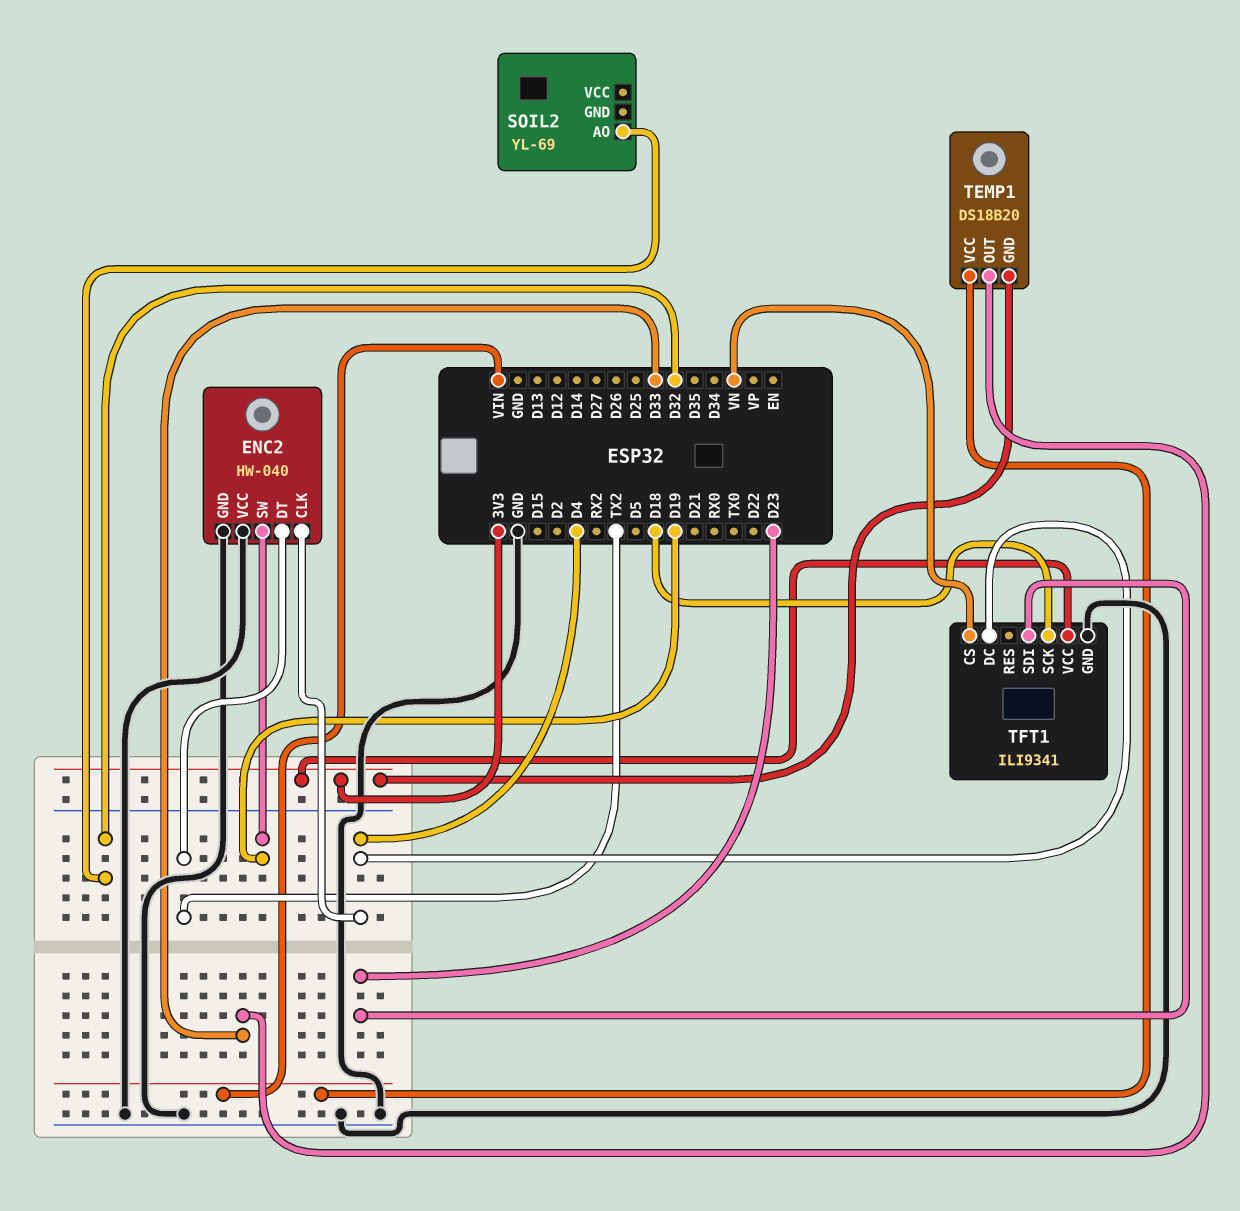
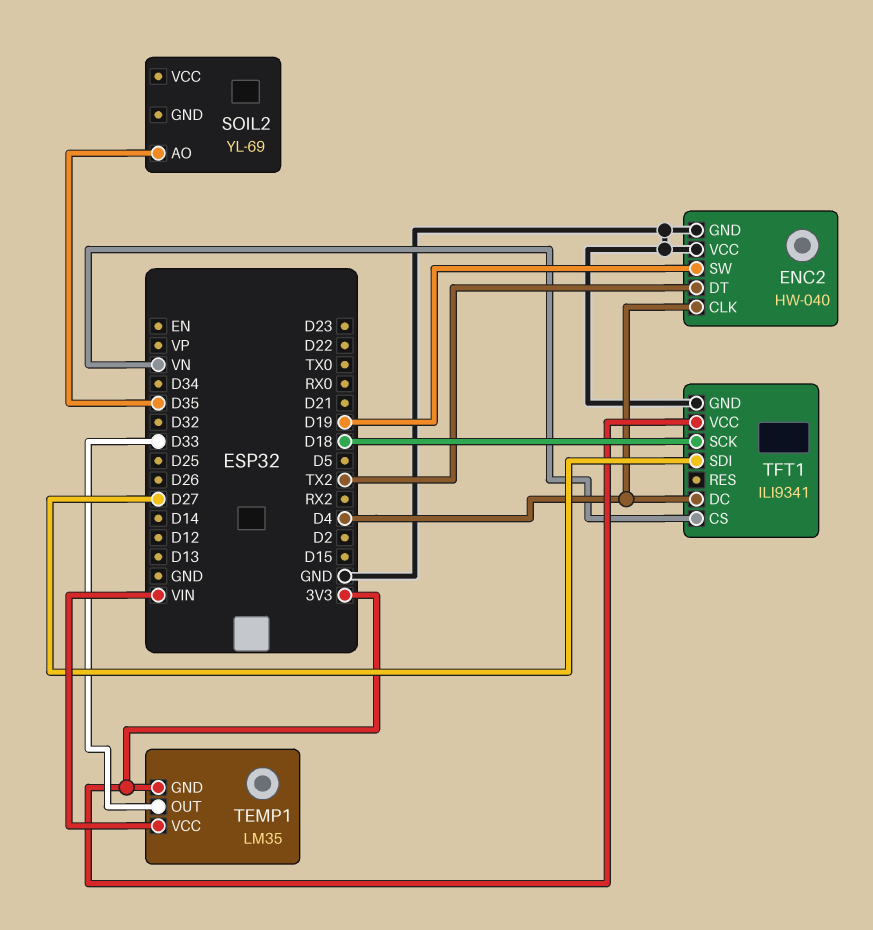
SOIL2 pin AO: D32 -> D35
TEMP1: DS18B20 -> LM35
TFT1 pin SDI: D23 -> D27

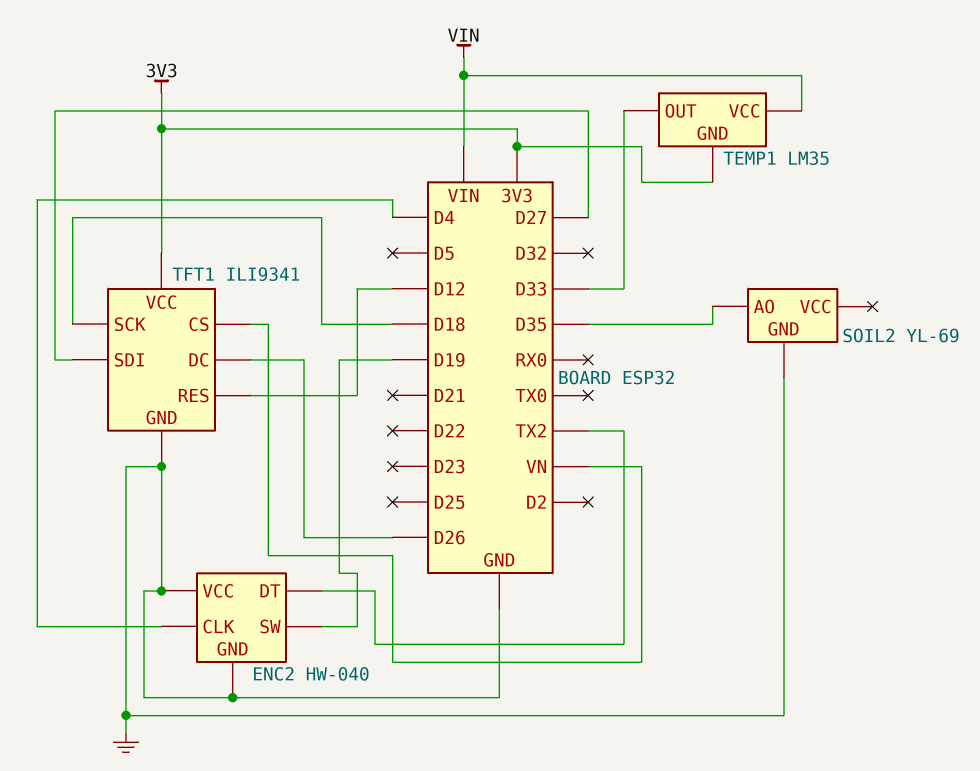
SOIL2 pin GND: none -> GND
TFT1 pin DC: D4 -> D26
TFT1 pin RES: none -> D12

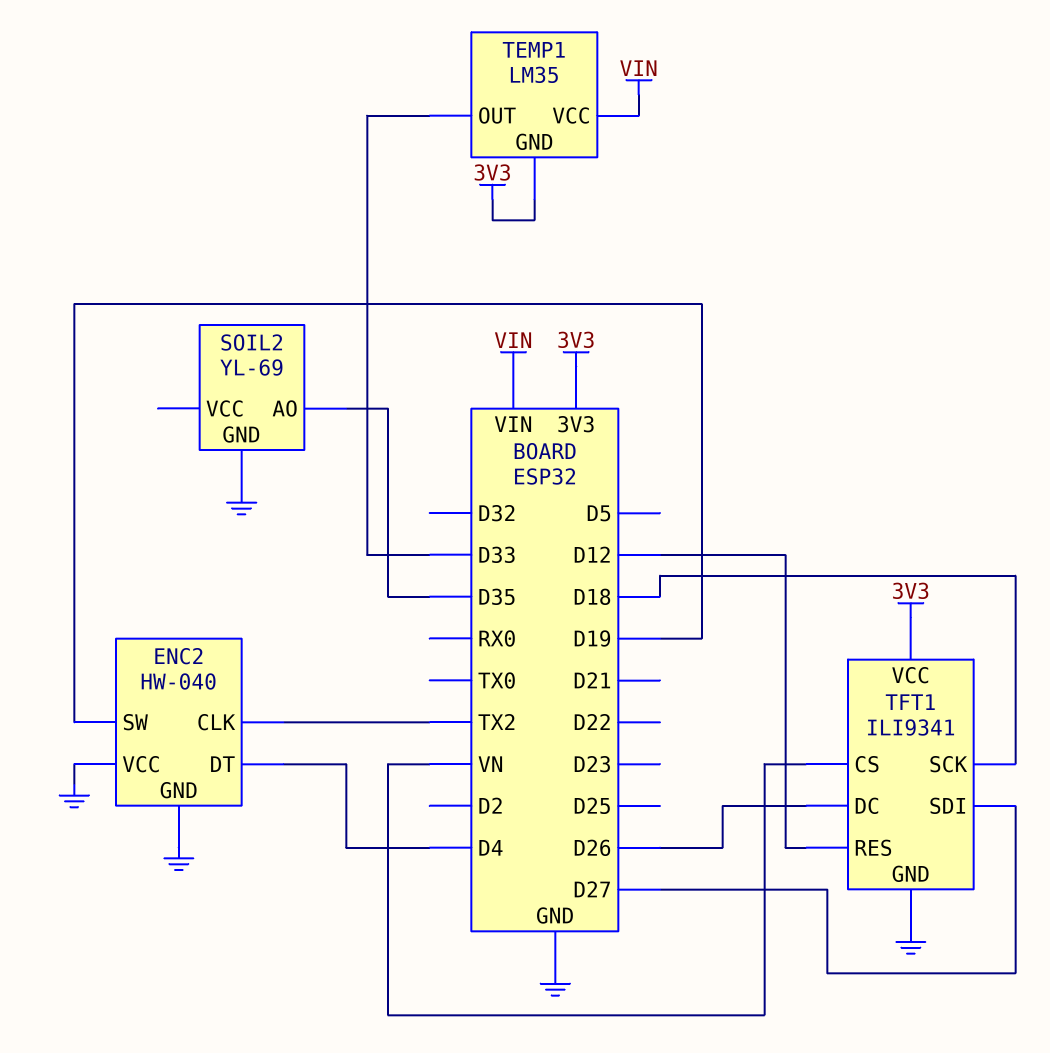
ENC2 pin CLK: D4 -> TX2
ENC2 pin DT: TX2 -> D4

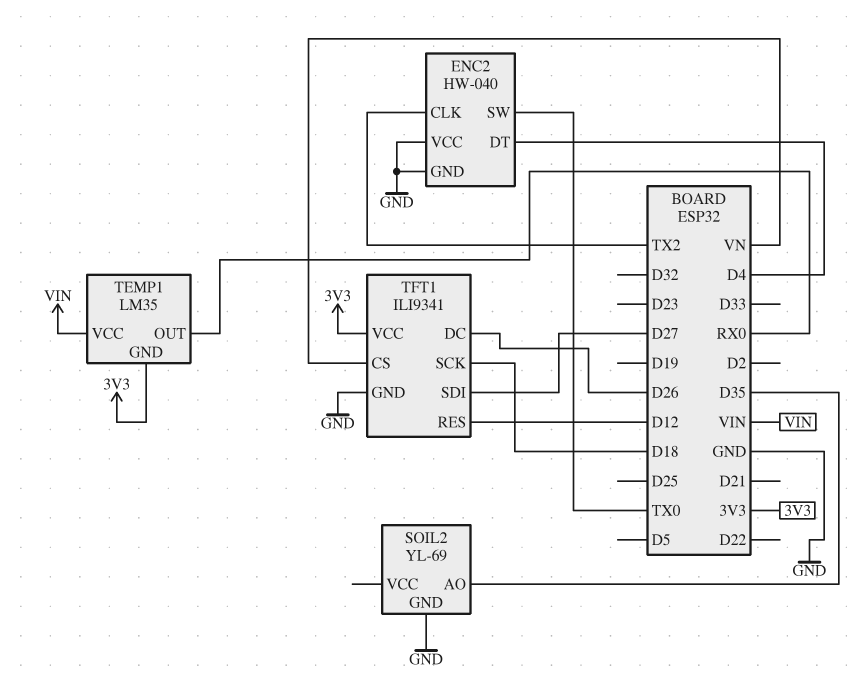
ENC2 pin SW: D19 -> TX0
TEMP1 pin OUT: D33 -> RX0

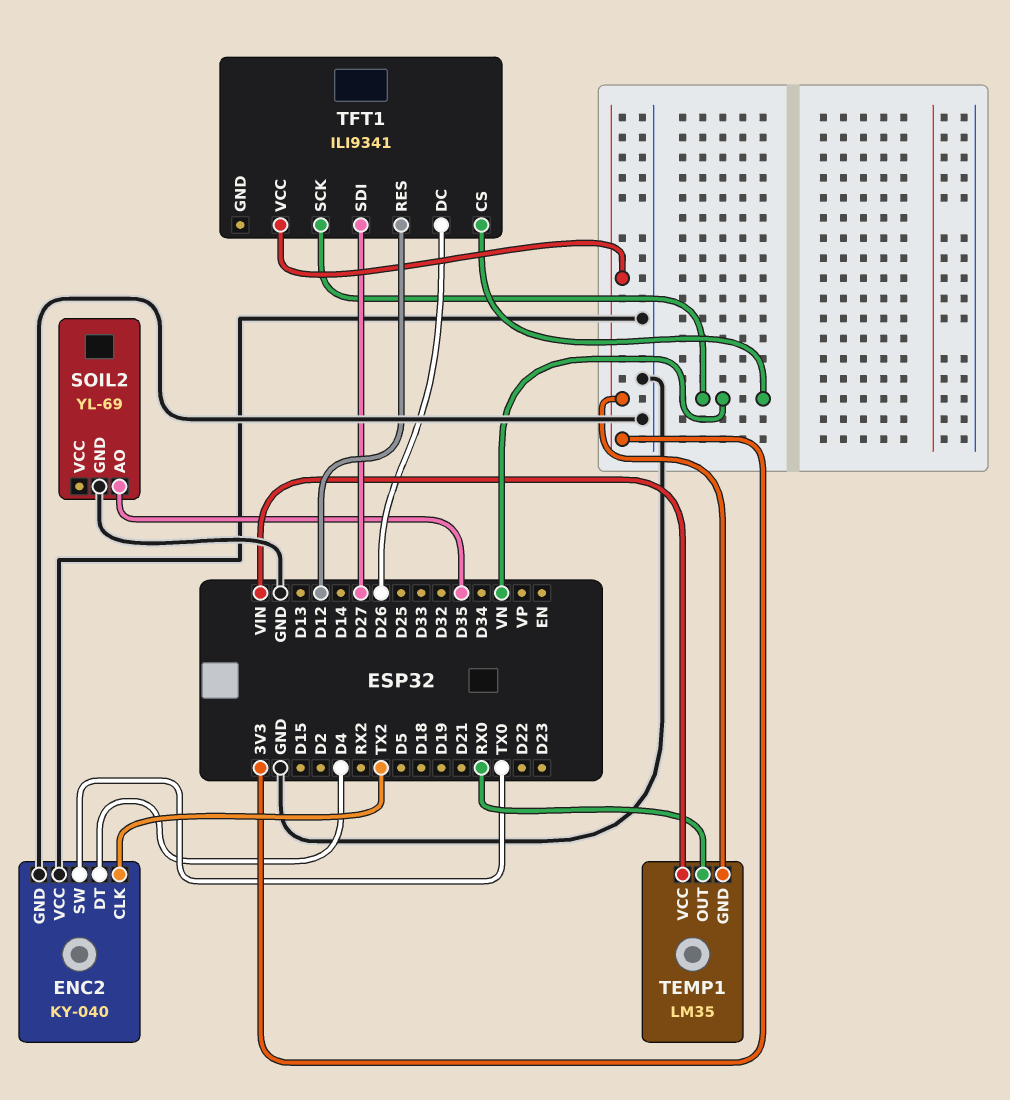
ENC2: HW-040 -> KY-040
TFT1 pin GND: GND -> none
TFT1 pin SCK: D18 -> VN

